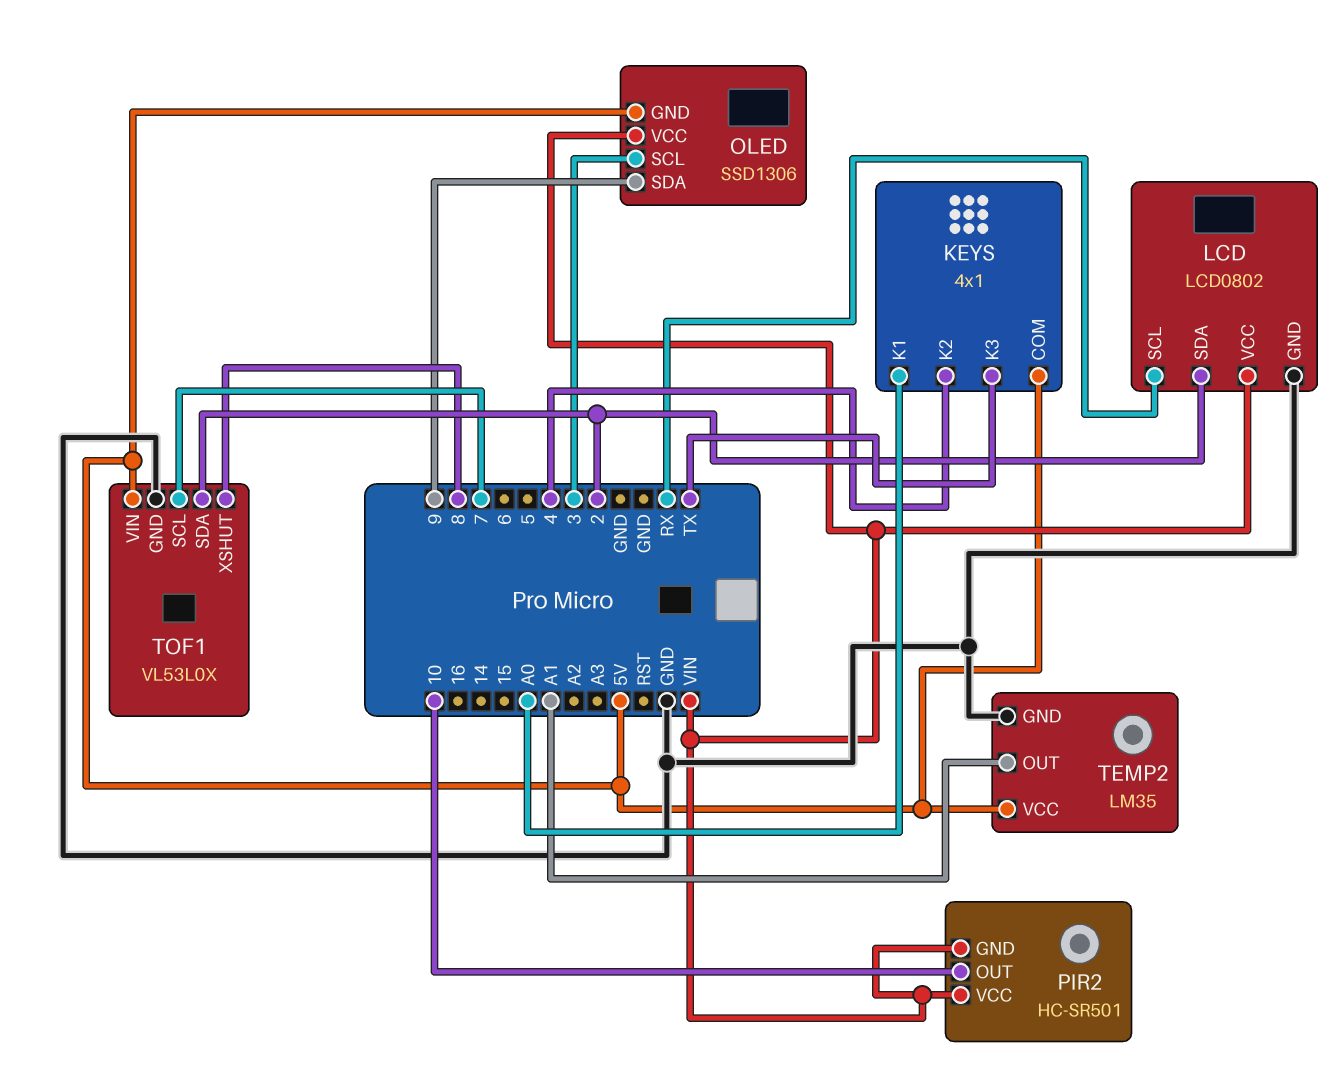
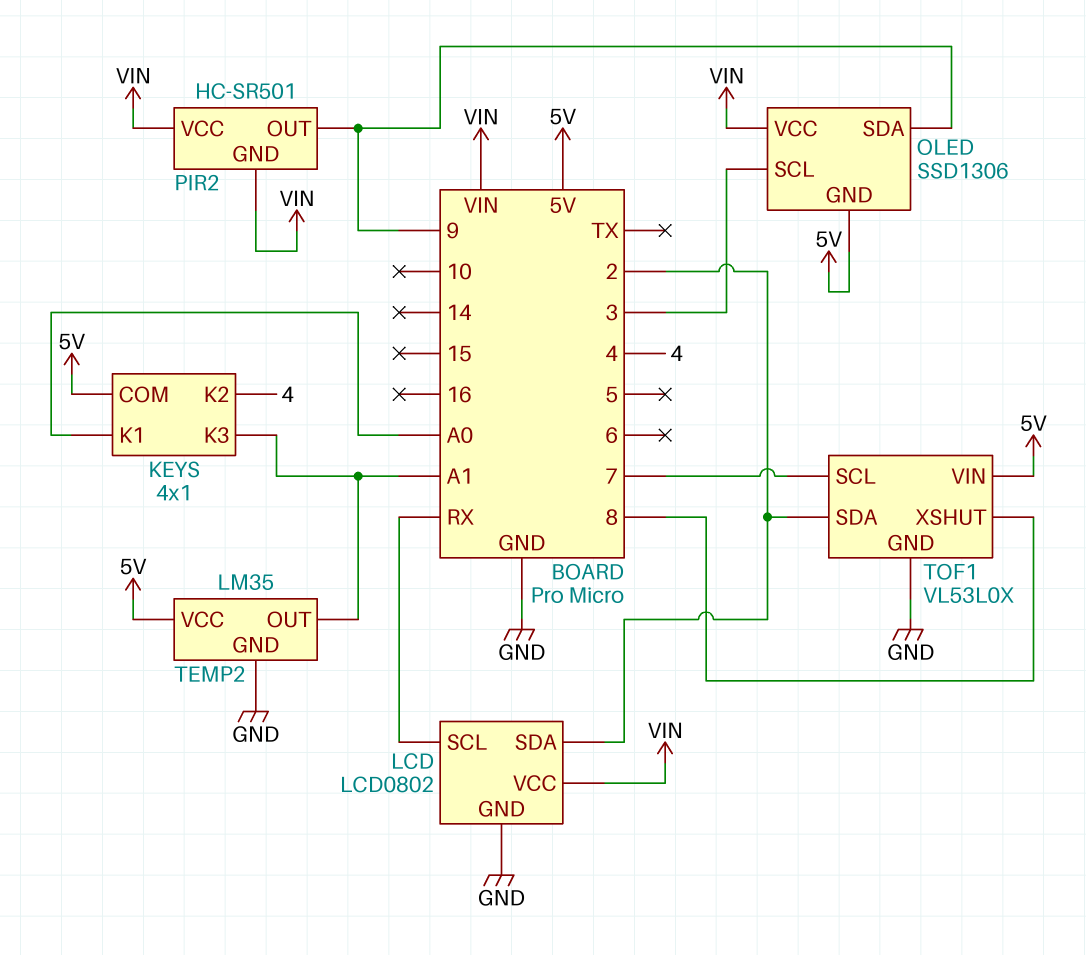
KEYS pin K3: TX -> A1
PIR2 pin OUT: 10 -> 9

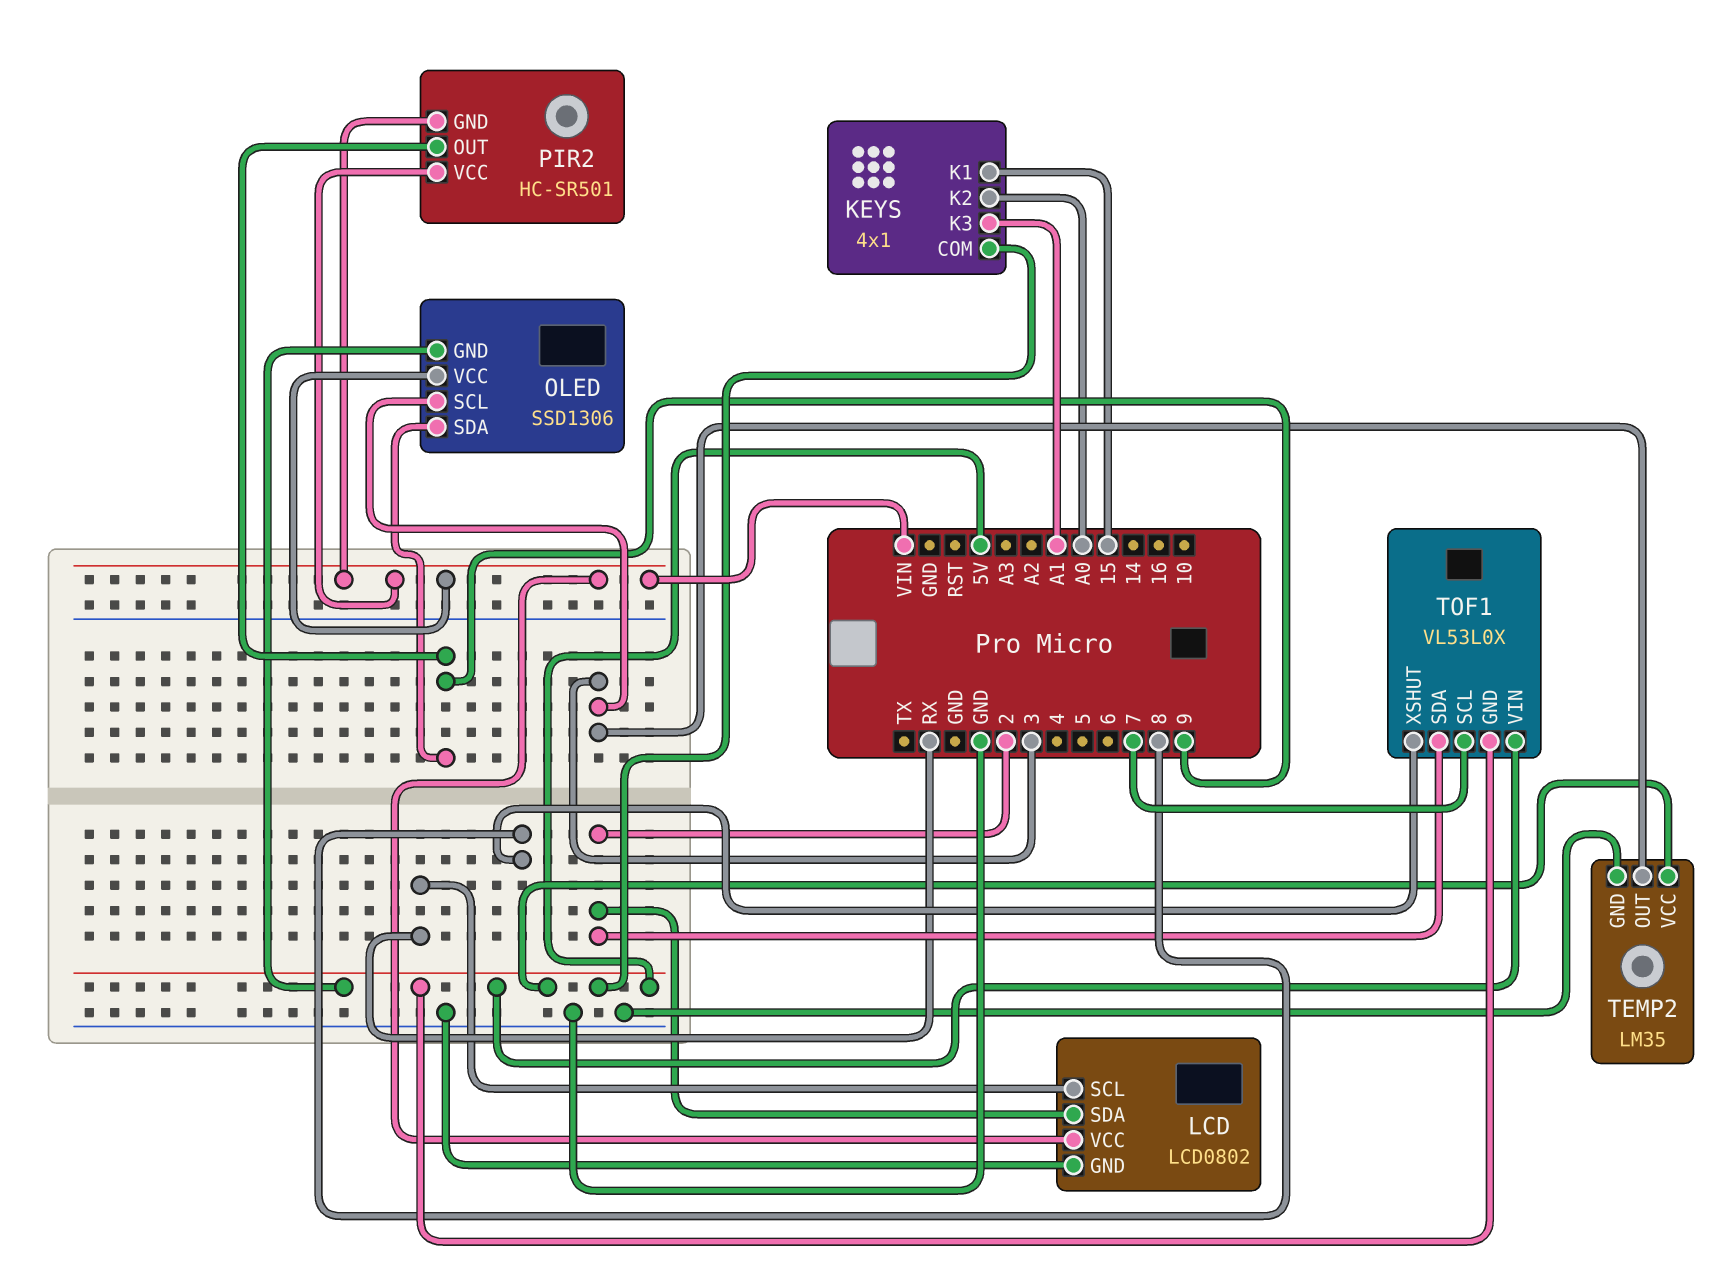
KEYS pin K1: A0 -> 15
KEYS pin K2: 4 -> A0
TEMP2 pin OUT: A1 -> 3
TOF1 pin GND: GND -> 5V

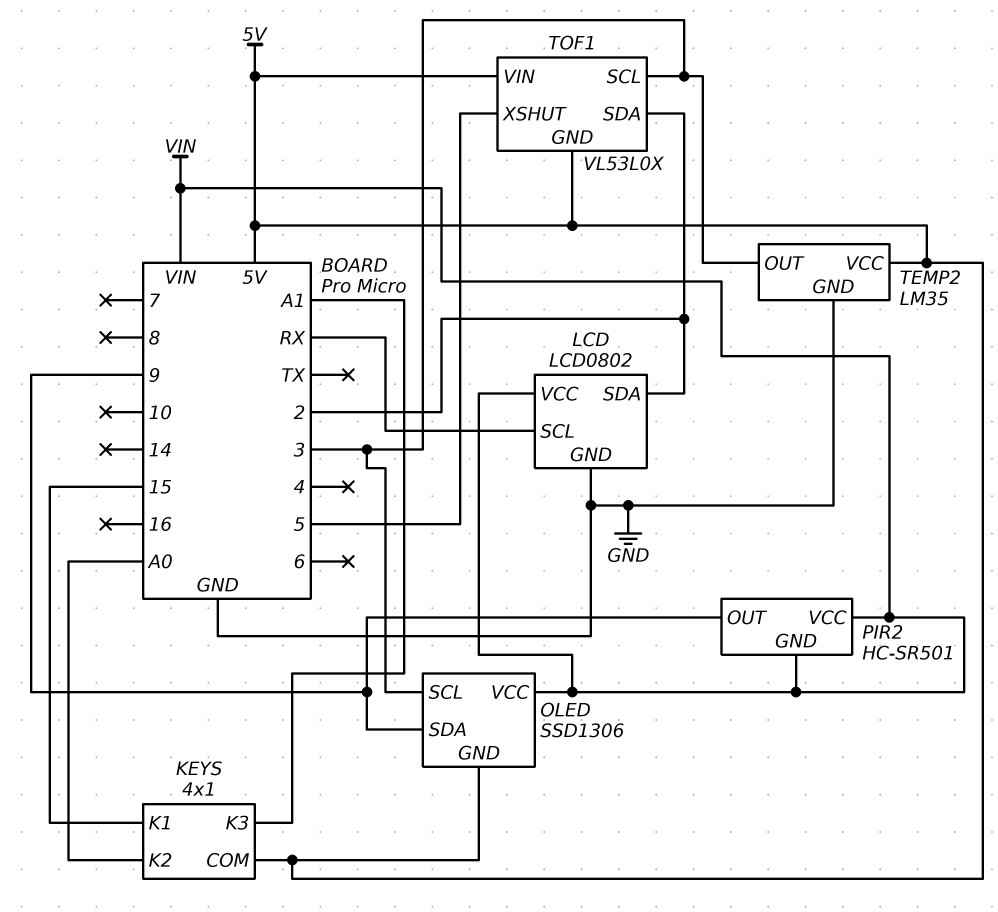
TOF1 pin SCL: 7 -> 3
TOF1 pin XSHUT: 8 -> 5

